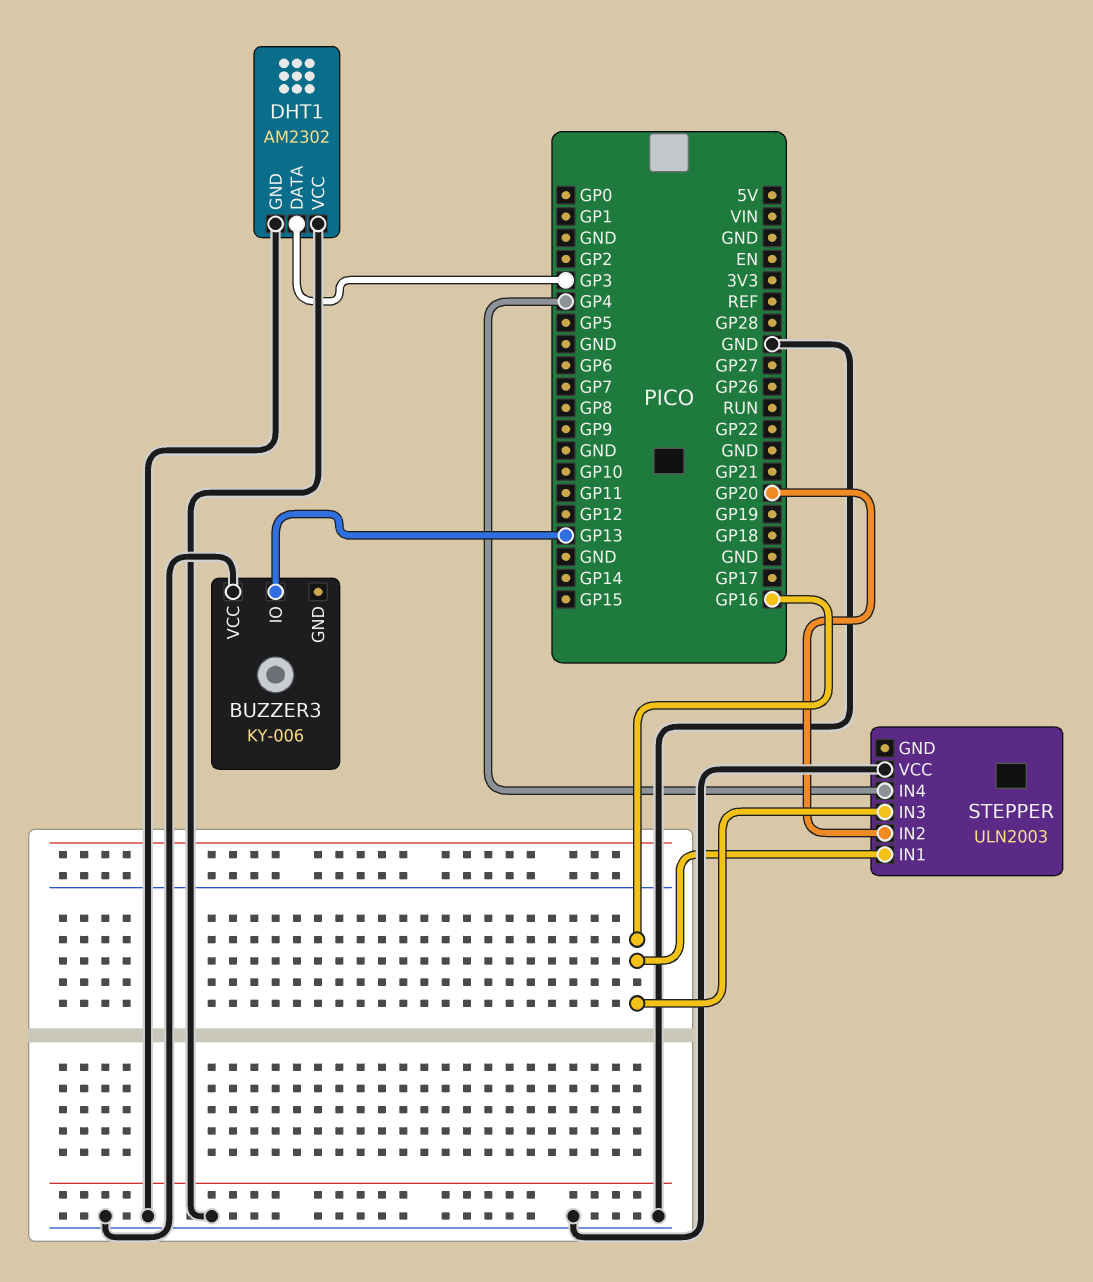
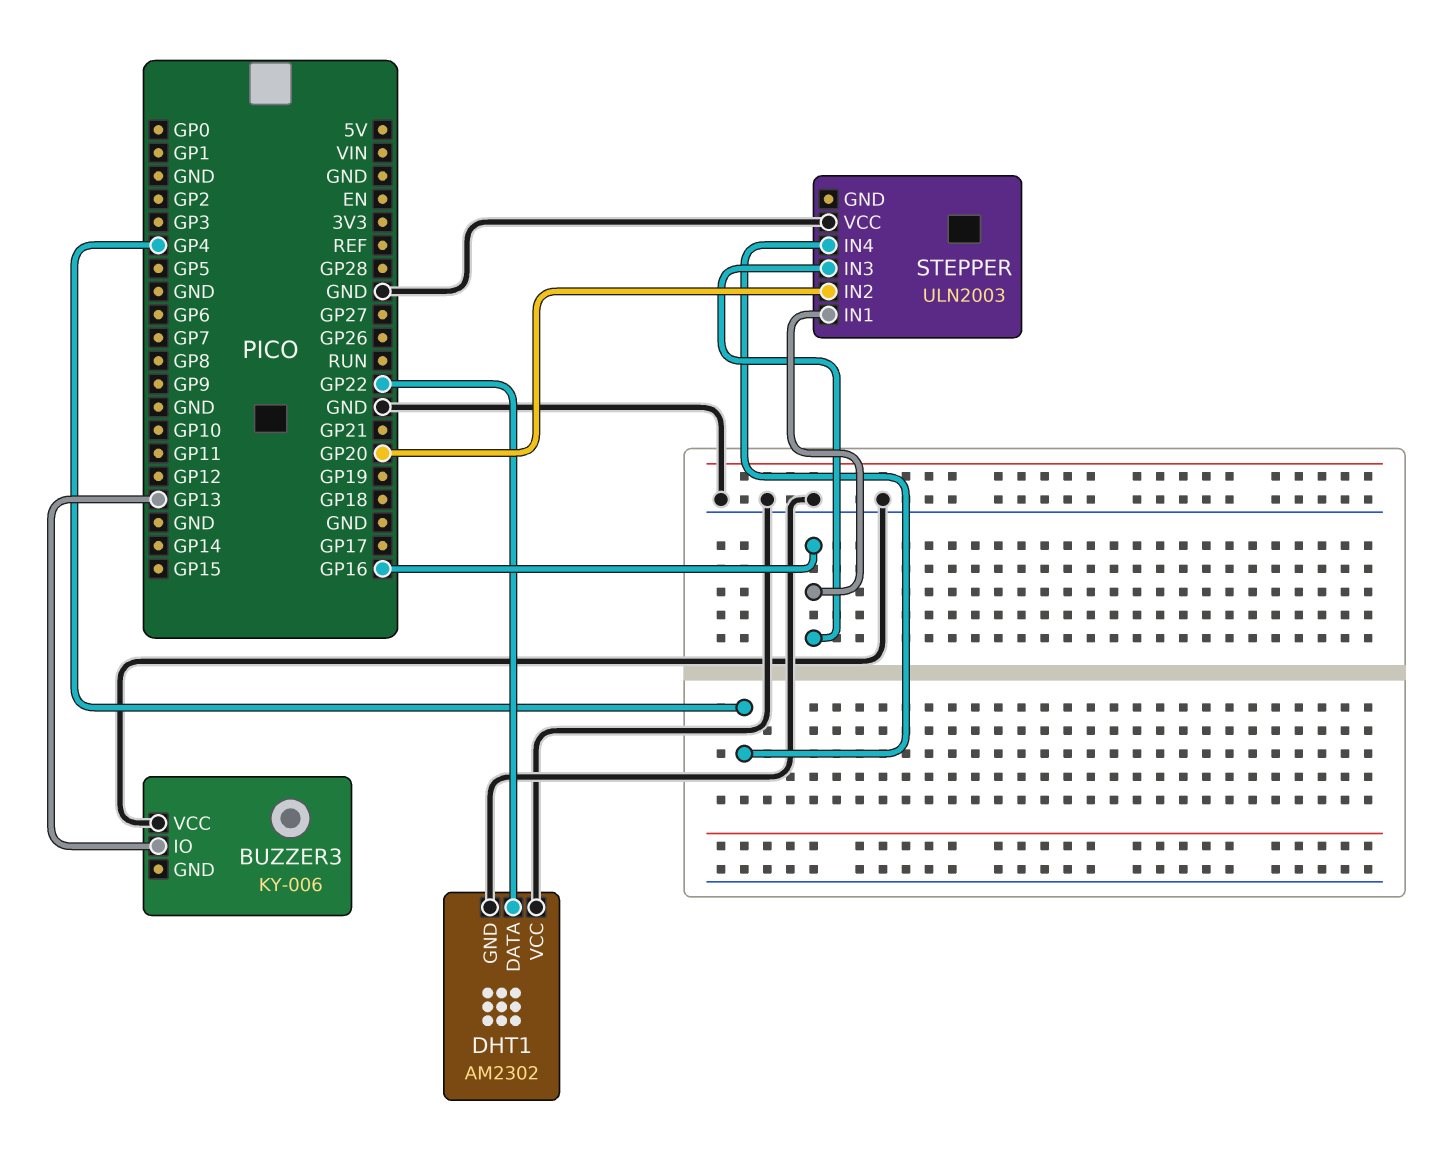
DHT1 pin DATA: GP3 -> GP22

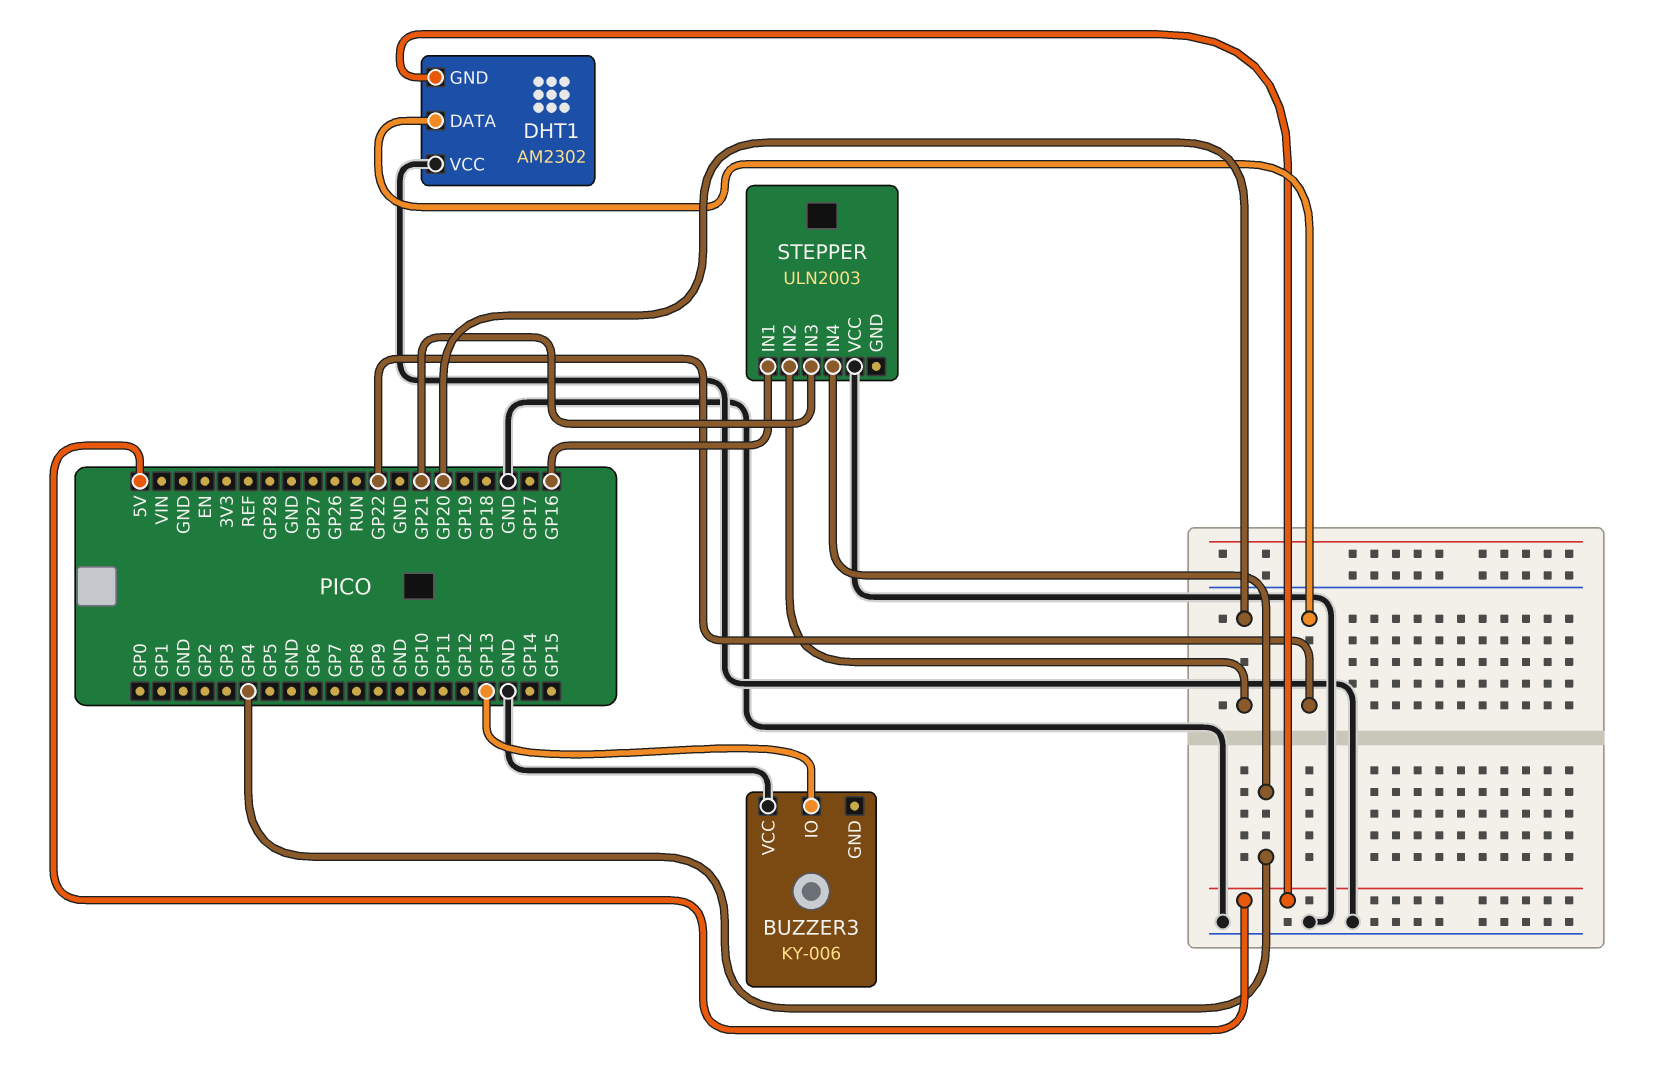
DHT1 pin GND: GND -> 5V
STEPPER pin IN3: GP16 -> GP21

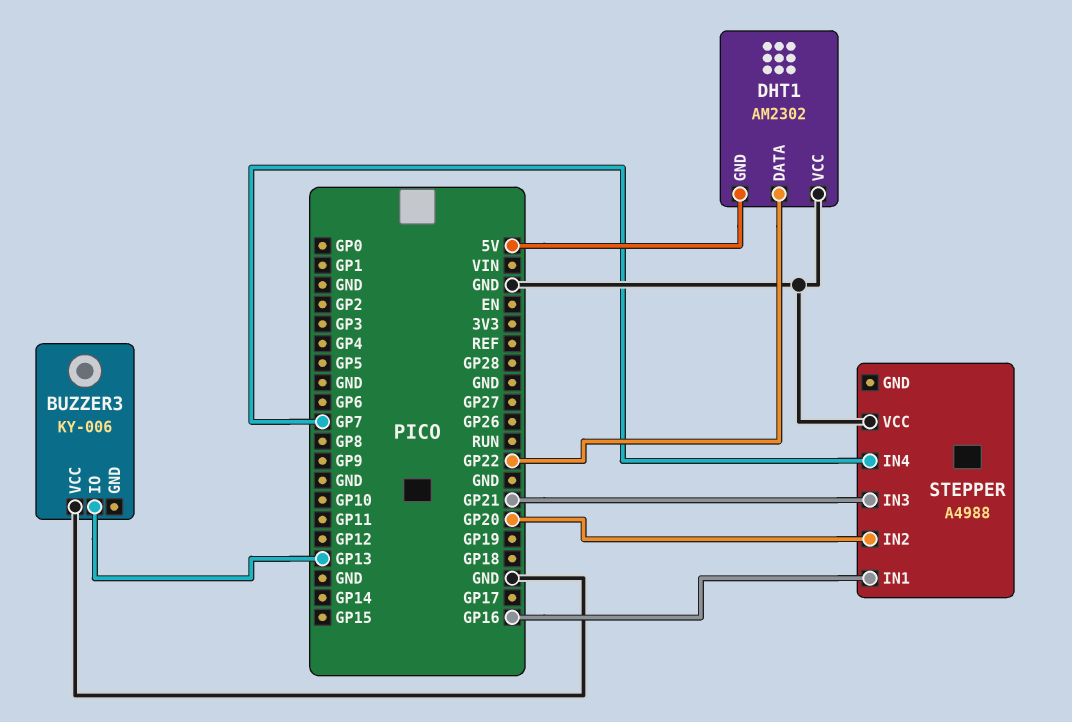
STEPPER: ULN2003 -> A4988
STEPPER pin IN4: GP4 -> GP7

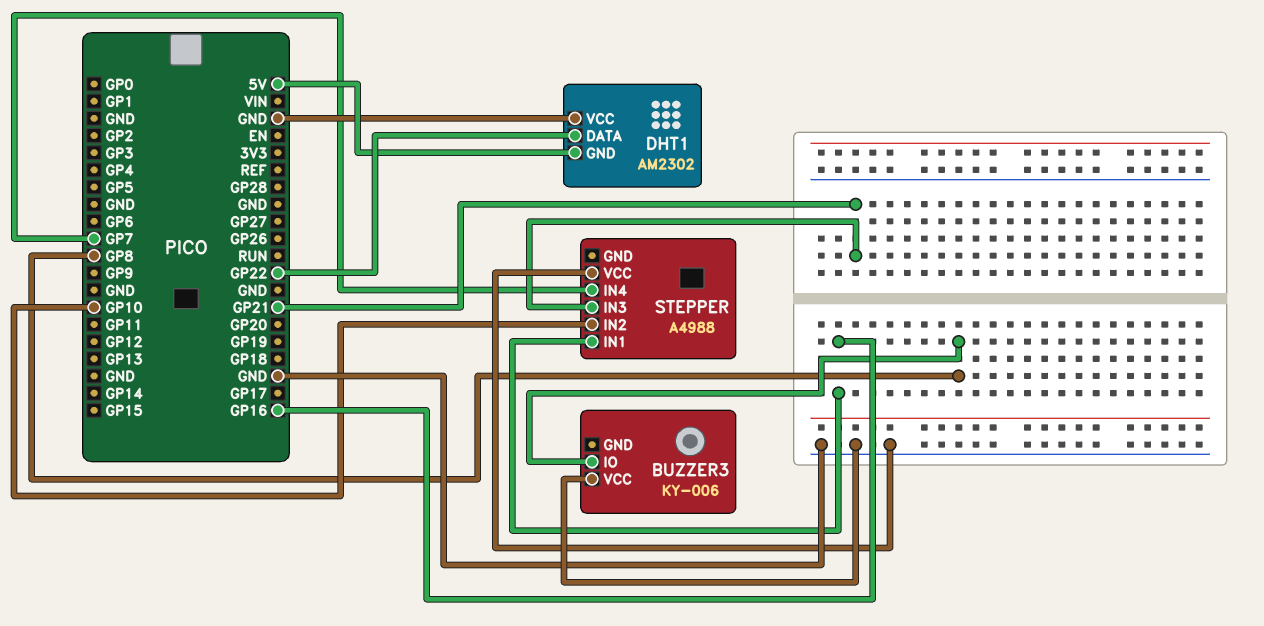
BUZZER3 pin IO: GP13 -> GP8
STEPPER pin IN2: GP20 -> GP10

